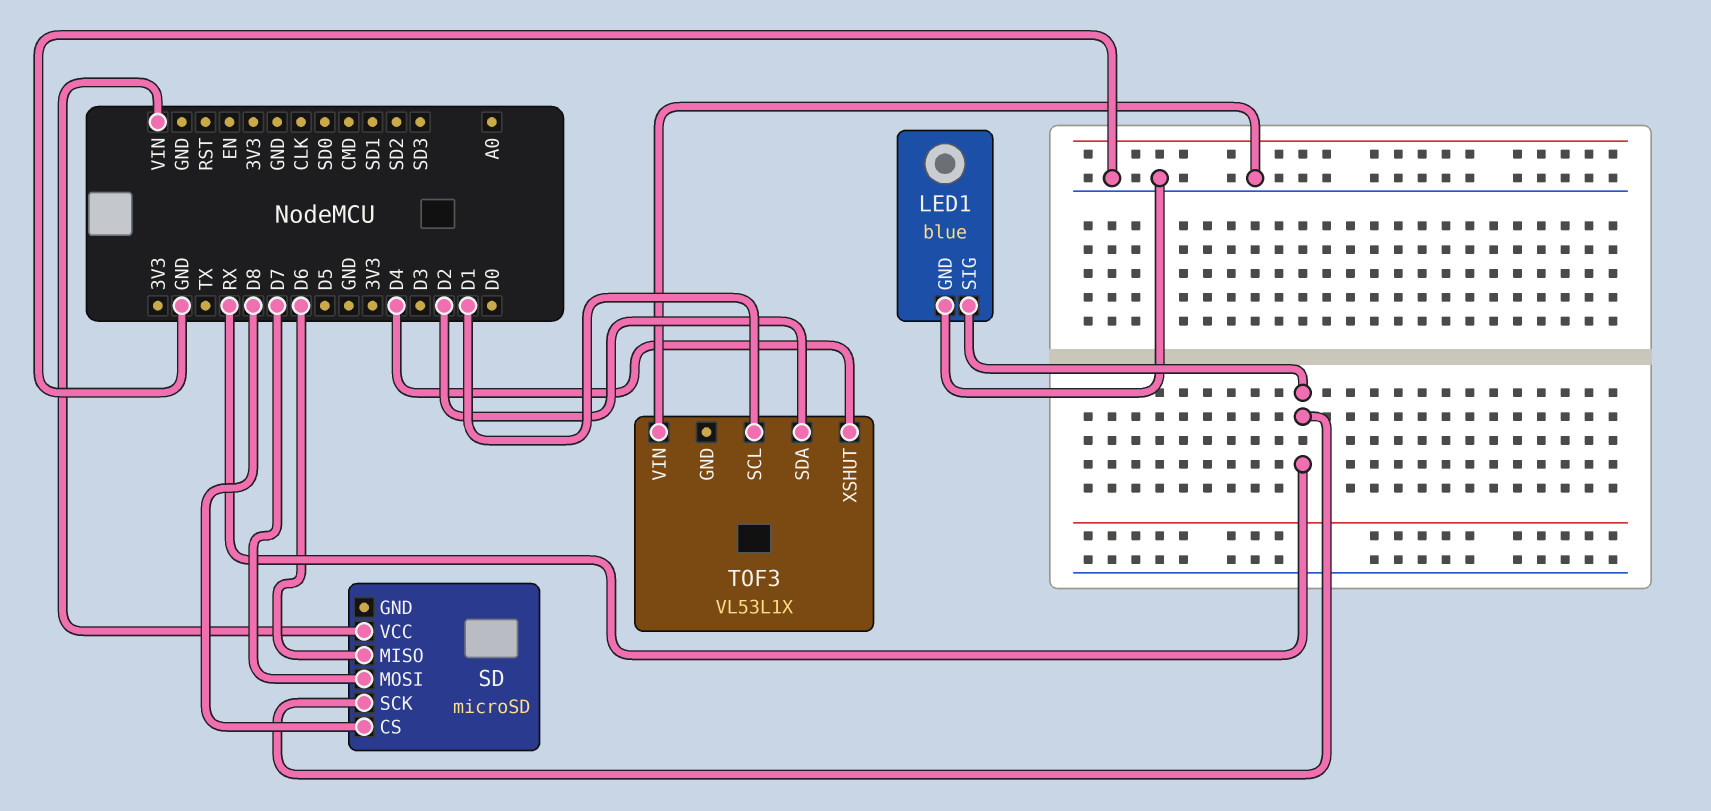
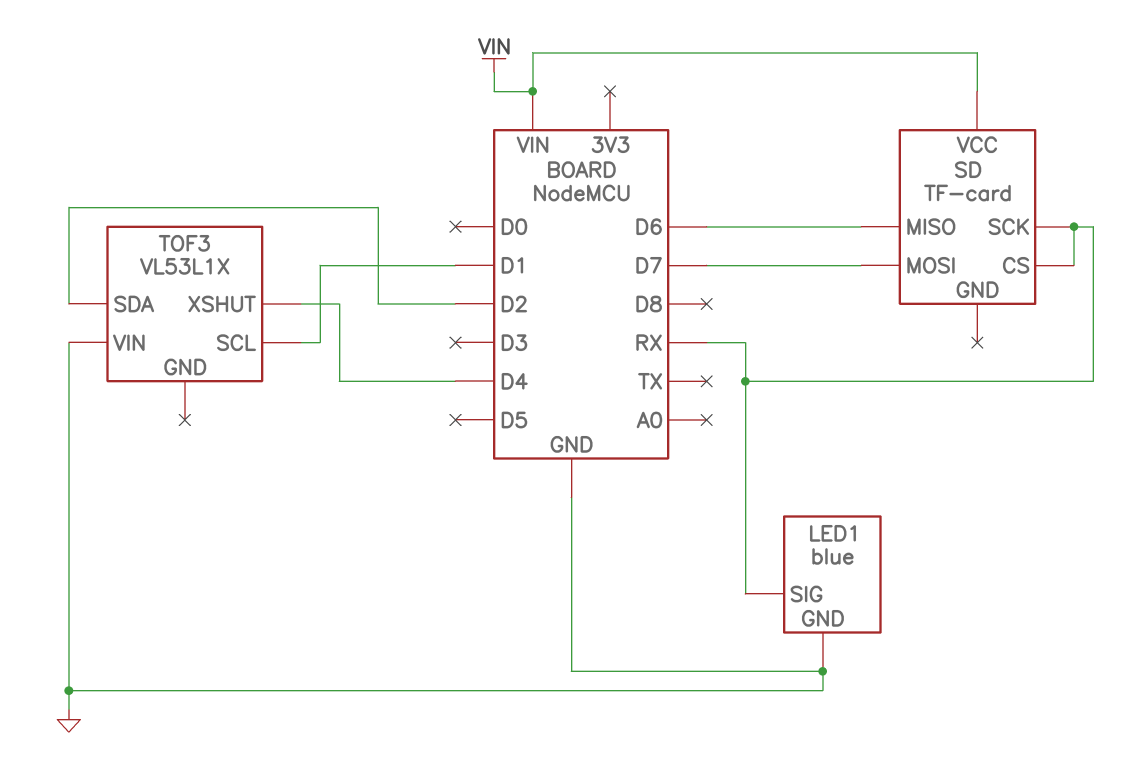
SD: microSD -> TF-card
SD pin CS: D8 -> RX

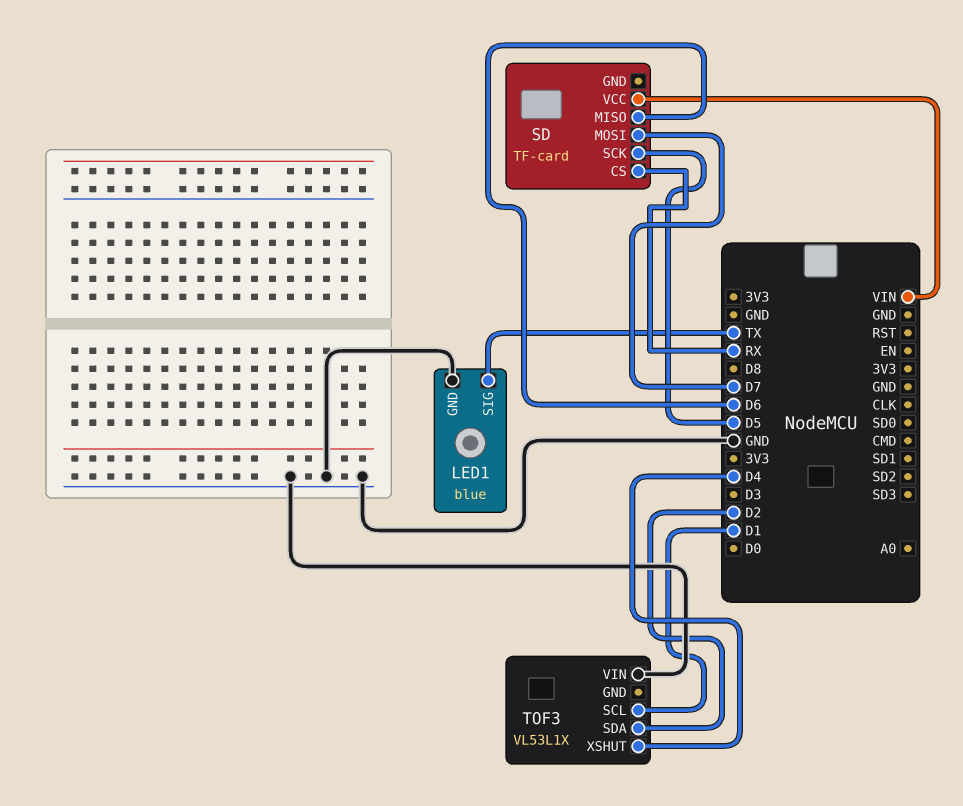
LED1 pin SIG: RX -> TX
SD pin SCK: RX -> D5

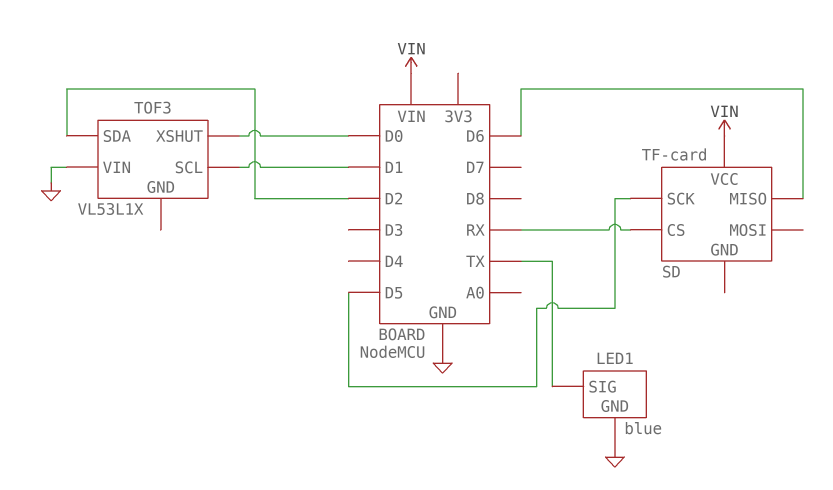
SD pin MOSI: D7 -> none
TOF3 pin XSHUT: D4 -> D0

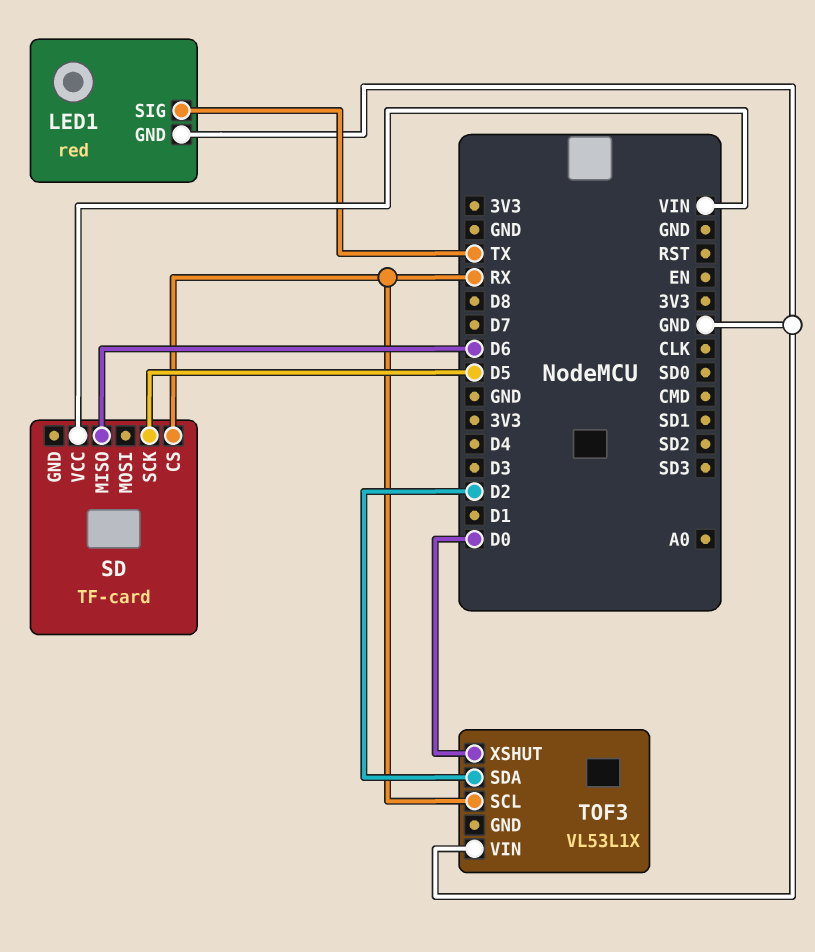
LED1: blue -> red
TOF3 pin SCL: D1 -> RX

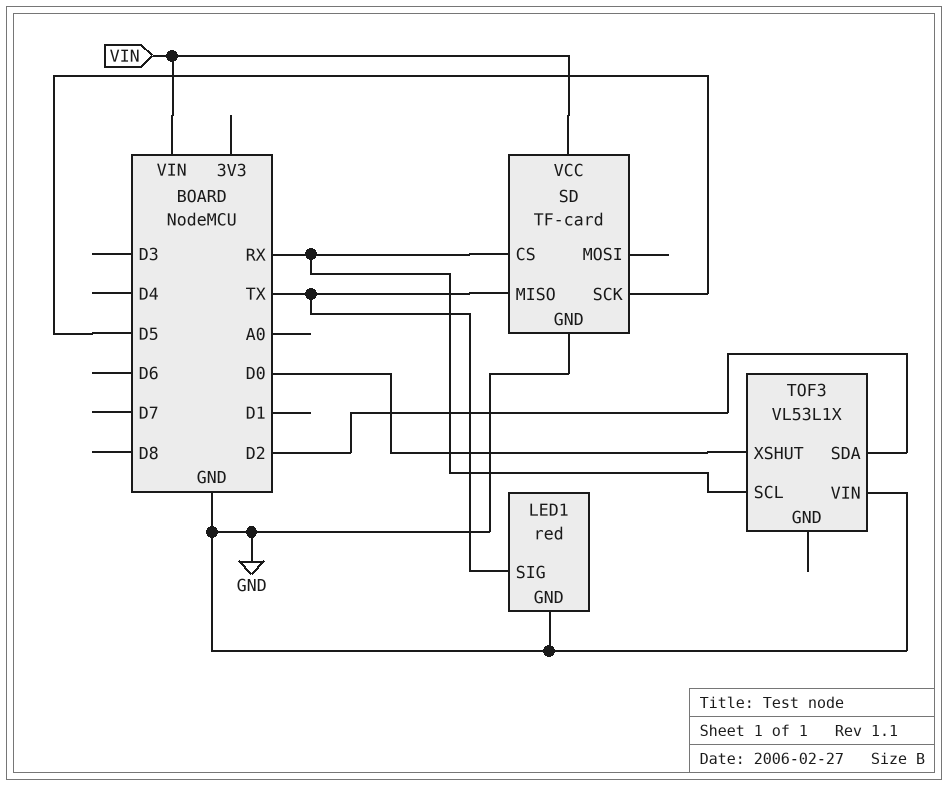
SD pin GND: none -> GND
SD pin MISO: D6 -> TX

